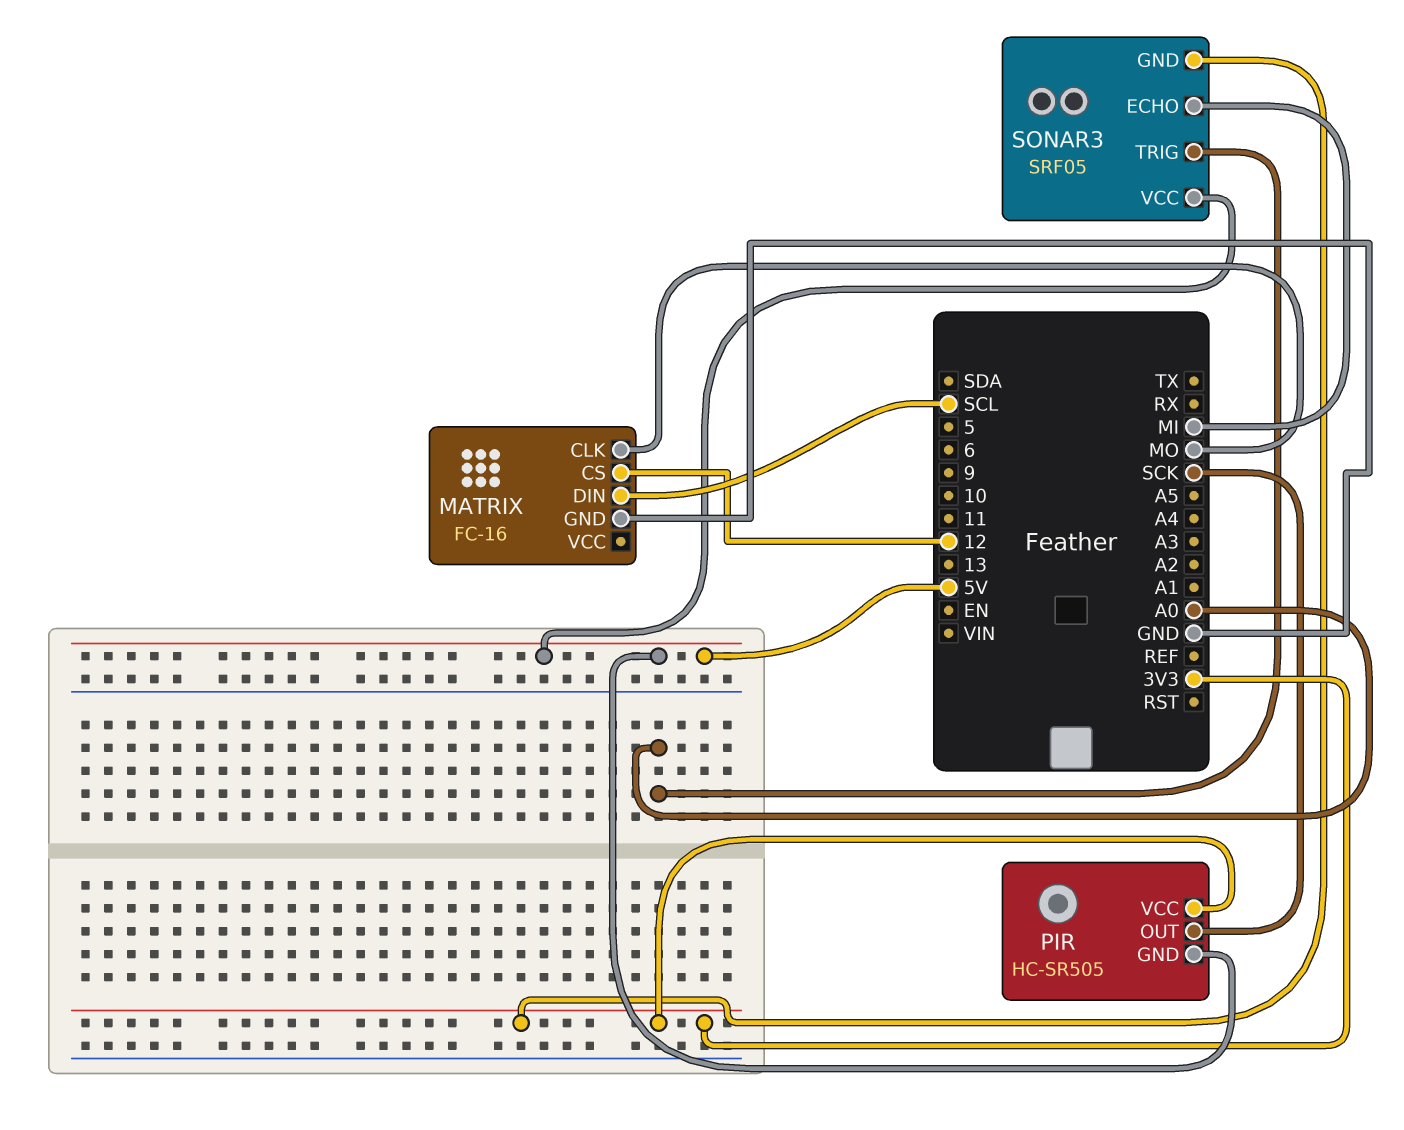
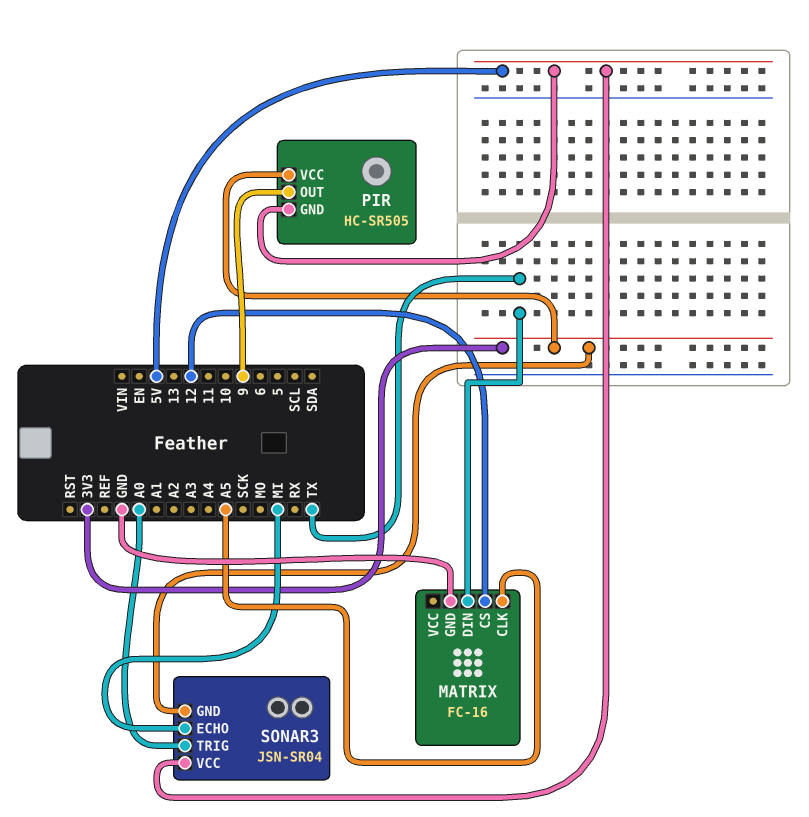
MATRIX pin CLK: MO -> A5
MATRIX pin DIN: SCL -> TX
PIR pin OUT: SCK -> 9
SONAR3: SRF05 -> JSN-SR04

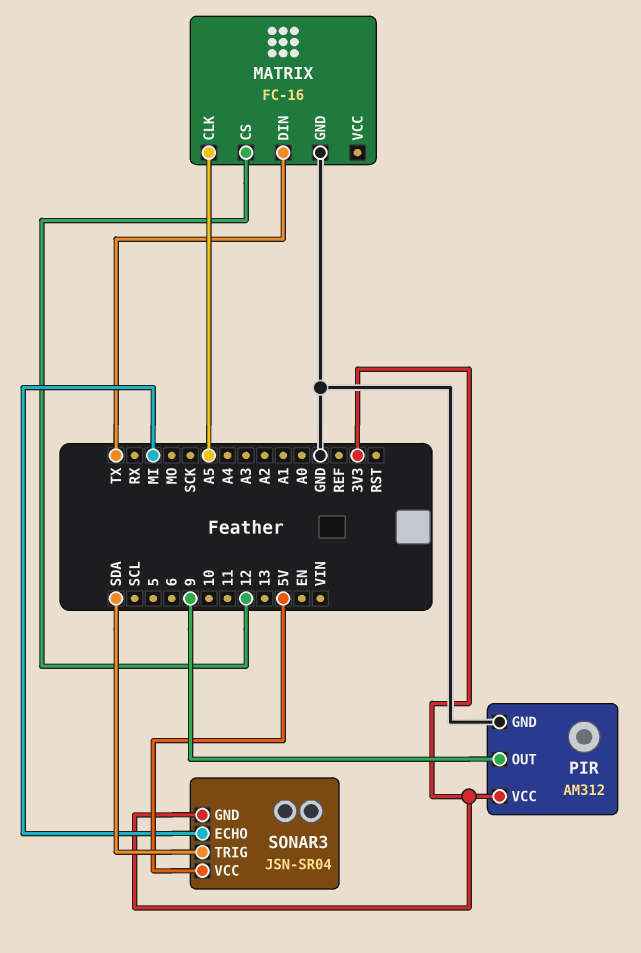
PIR: HC-SR505 -> AM312
PIR pin GND: 5V -> GND
SONAR3 pin TRIG: A0 -> SDA

